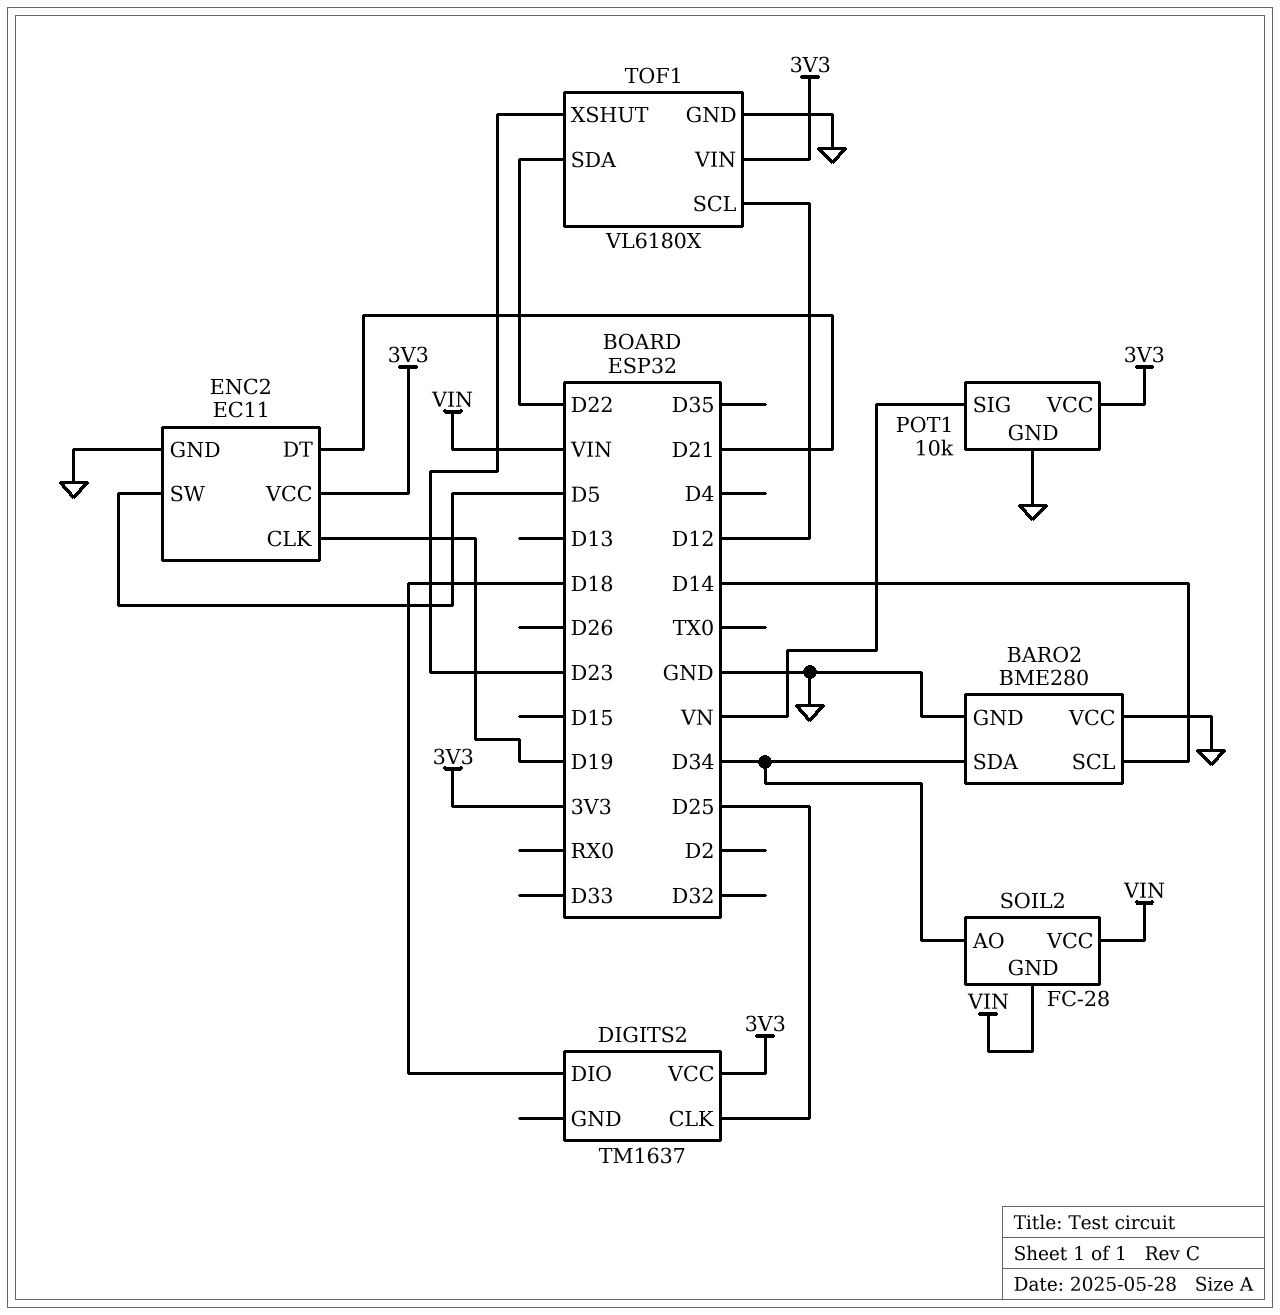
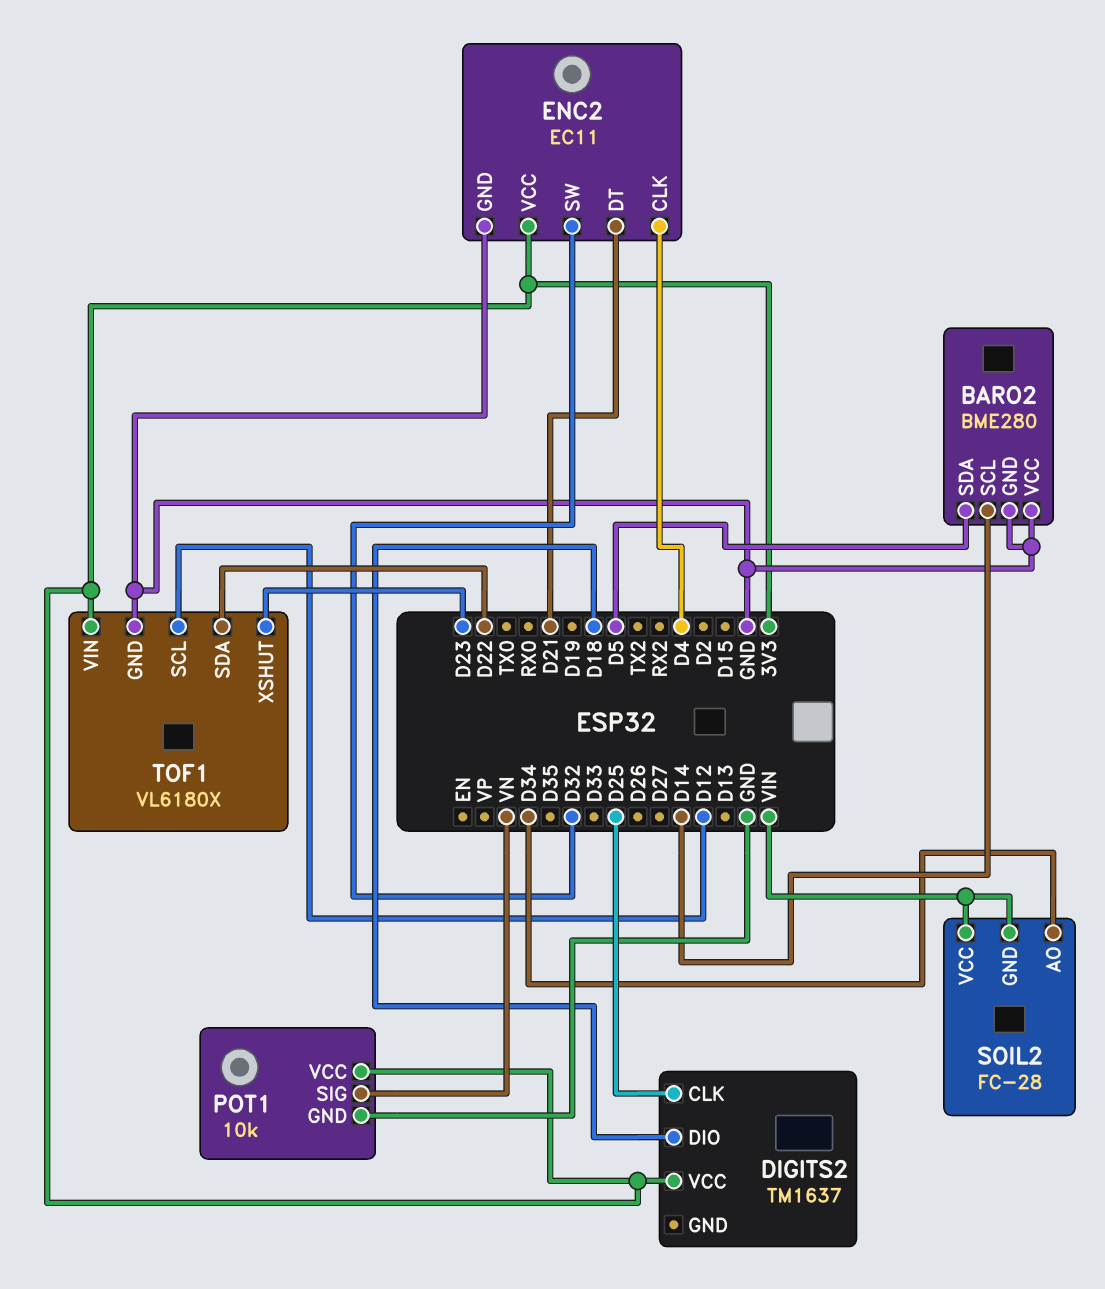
BARO2 pin SDA: D34 -> D5
ENC2 pin CLK: D19 -> D4
ENC2 pin SW: D5 -> D32

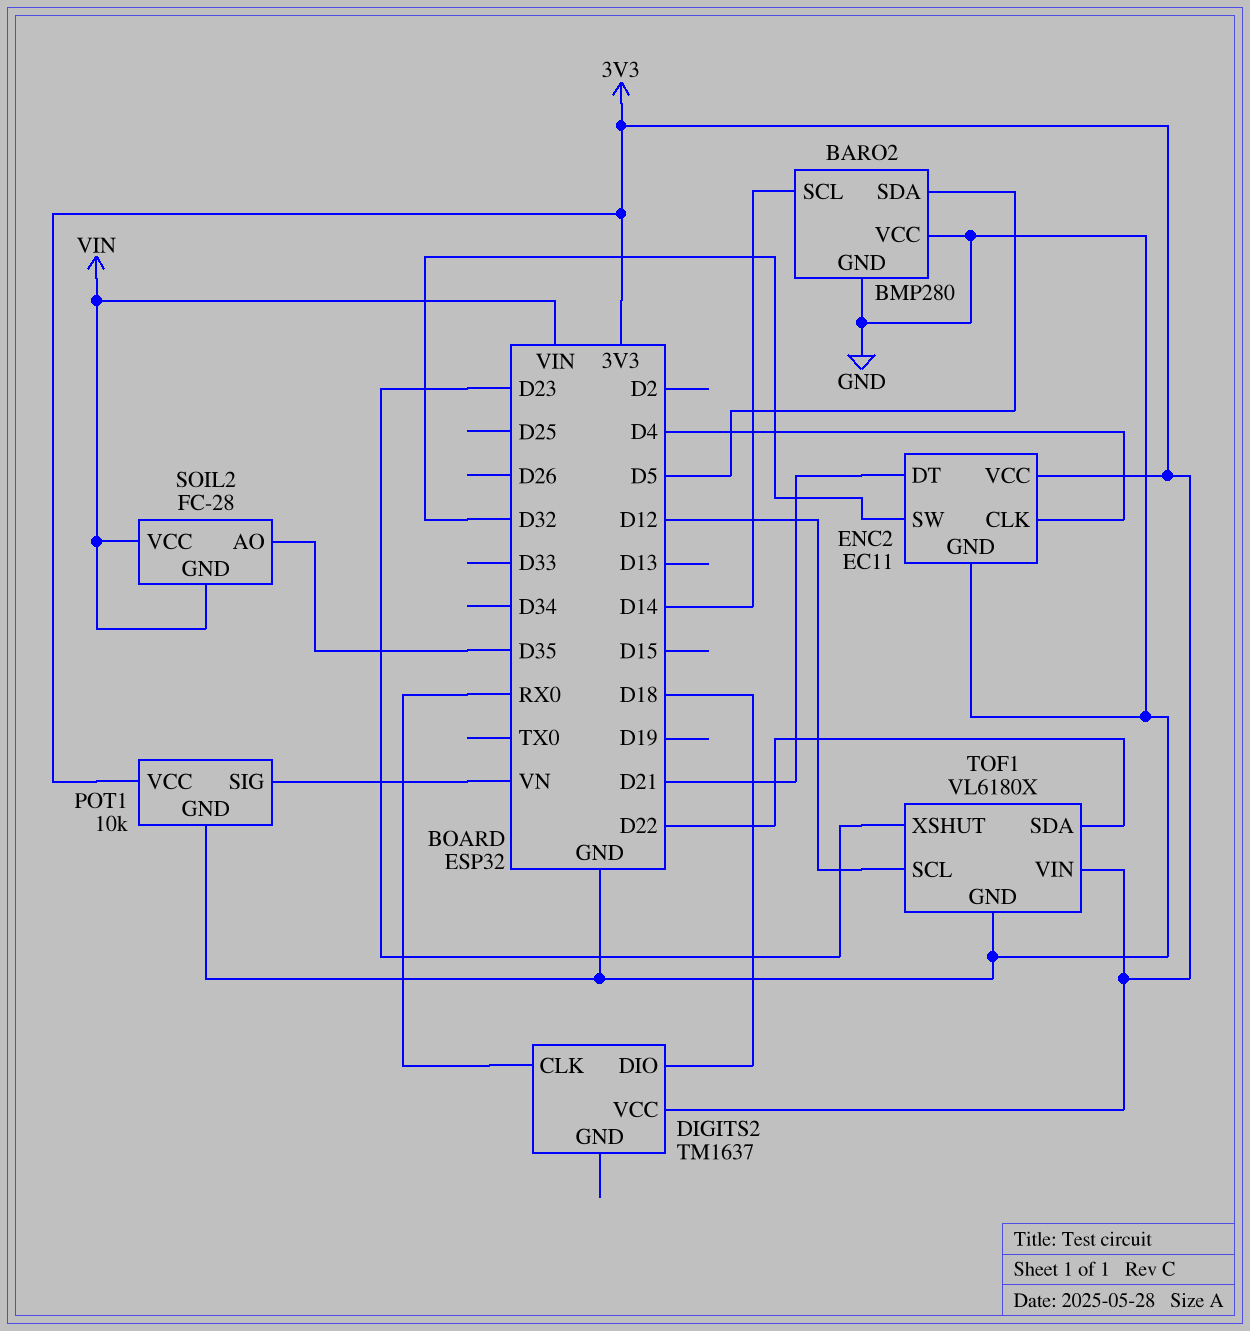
BARO2: BME280 -> BMP280
DIGITS2 pin CLK: D25 -> RX0
SOIL2 pin AO: D34 -> D35

